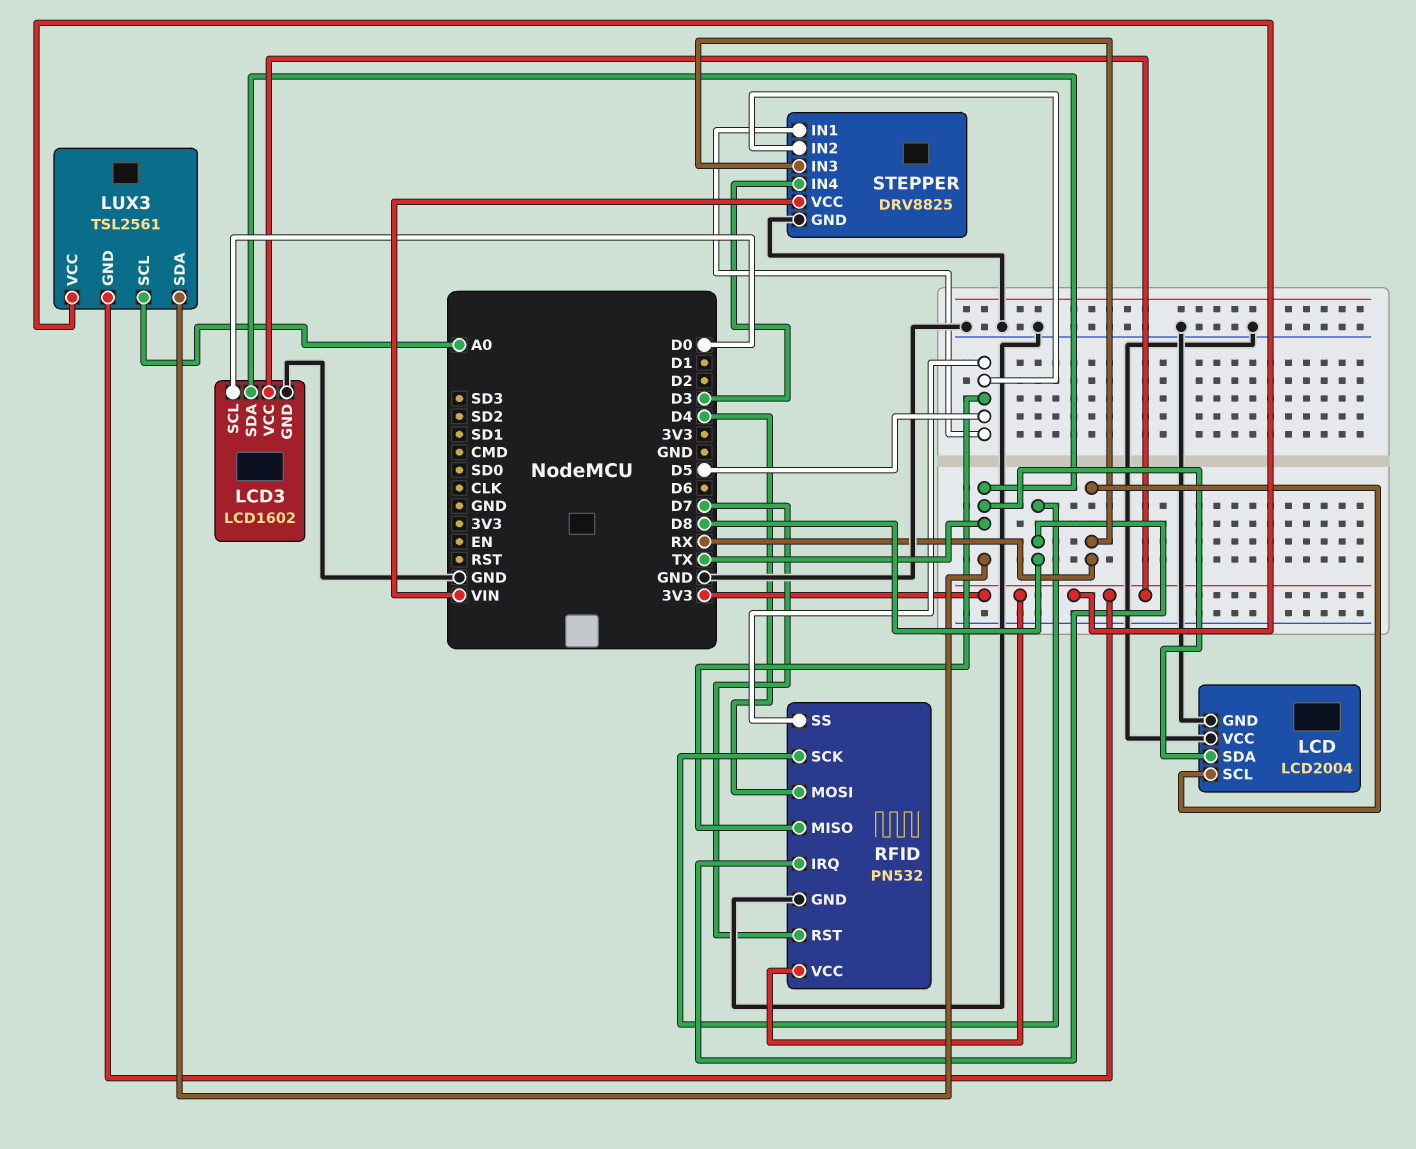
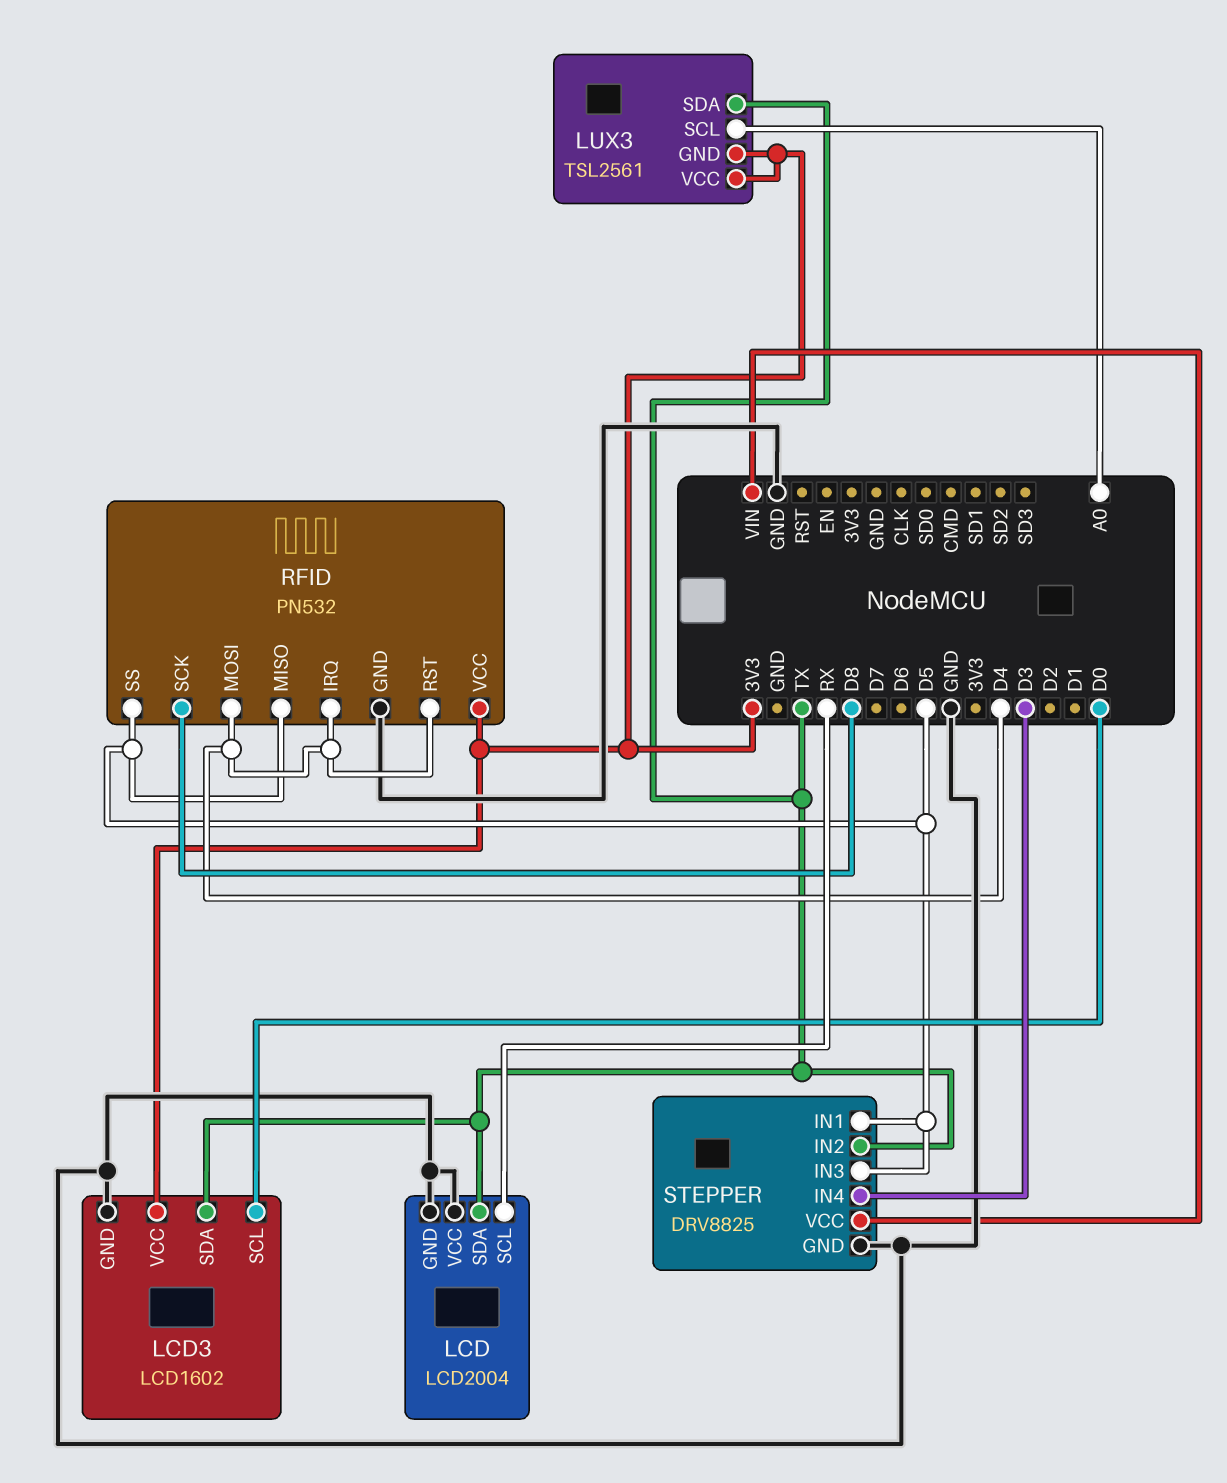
RFID pin IRQ: D8 -> D4
RFID pin RST: D7 -> D4
STEPPER pin IN2: D5 -> TX
STEPPER pin IN3: RX -> D5

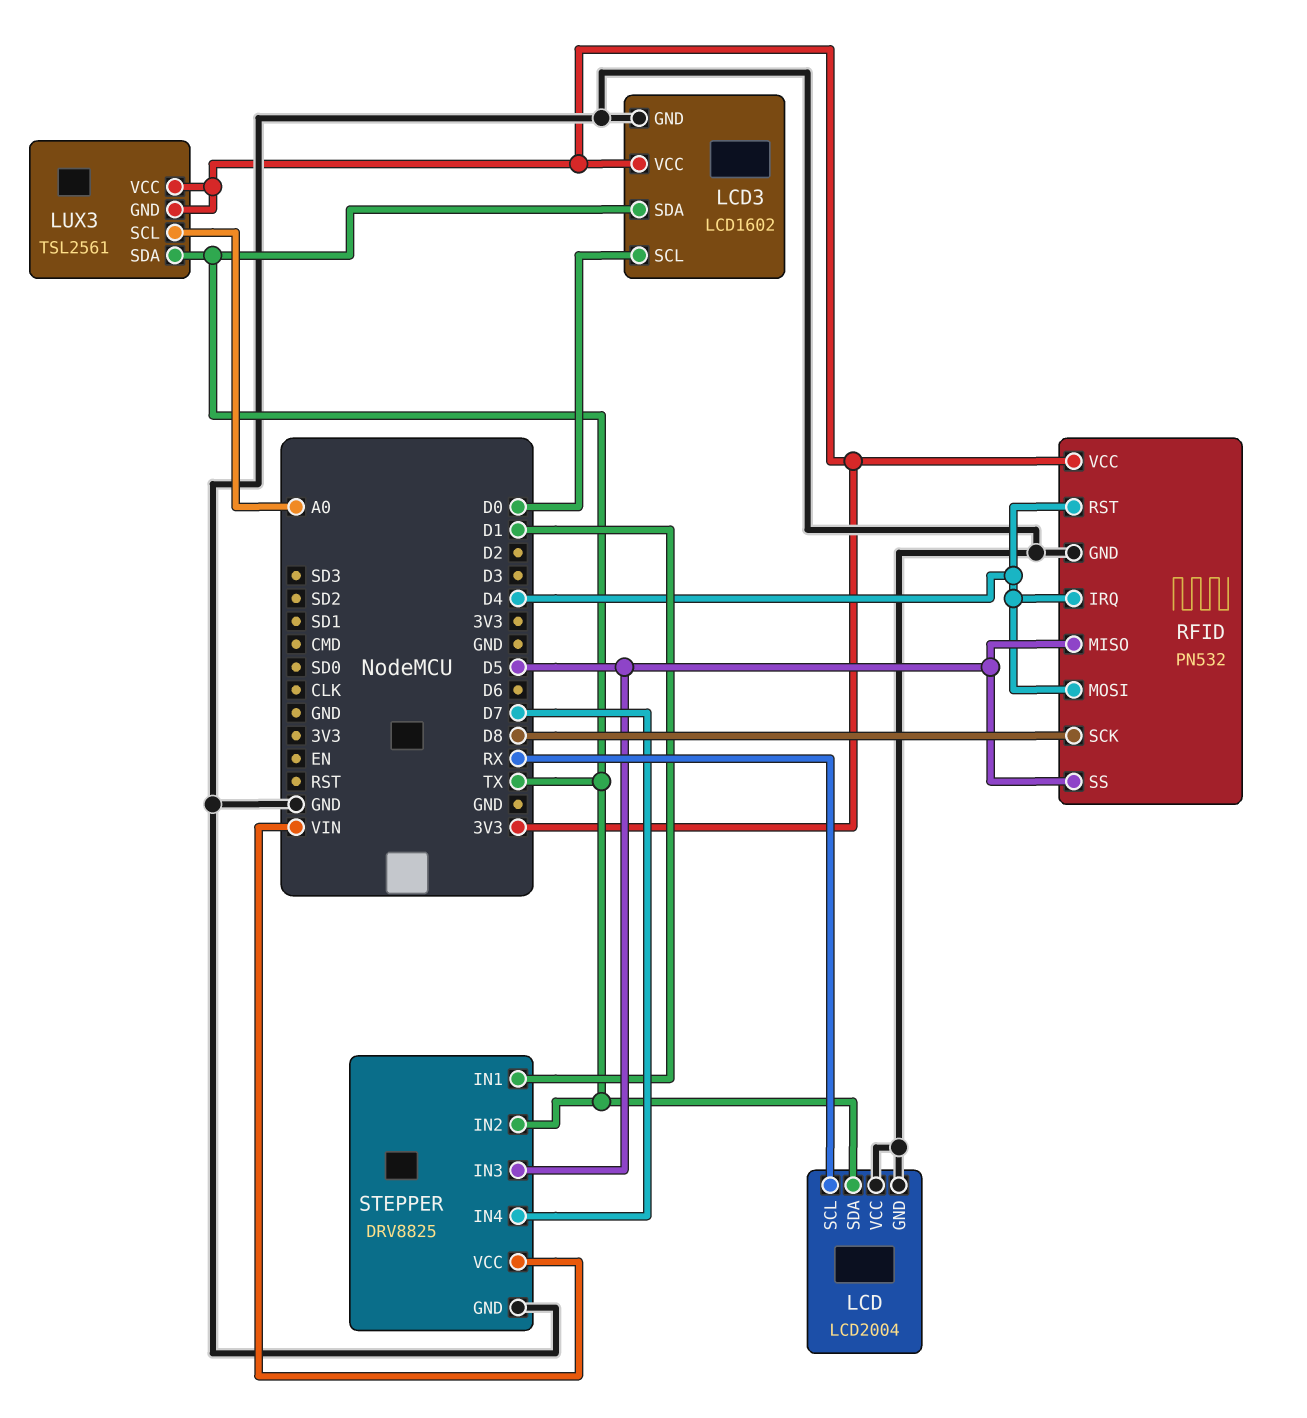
STEPPER pin IN1: D5 -> D1
STEPPER pin IN4: D3 -> D7

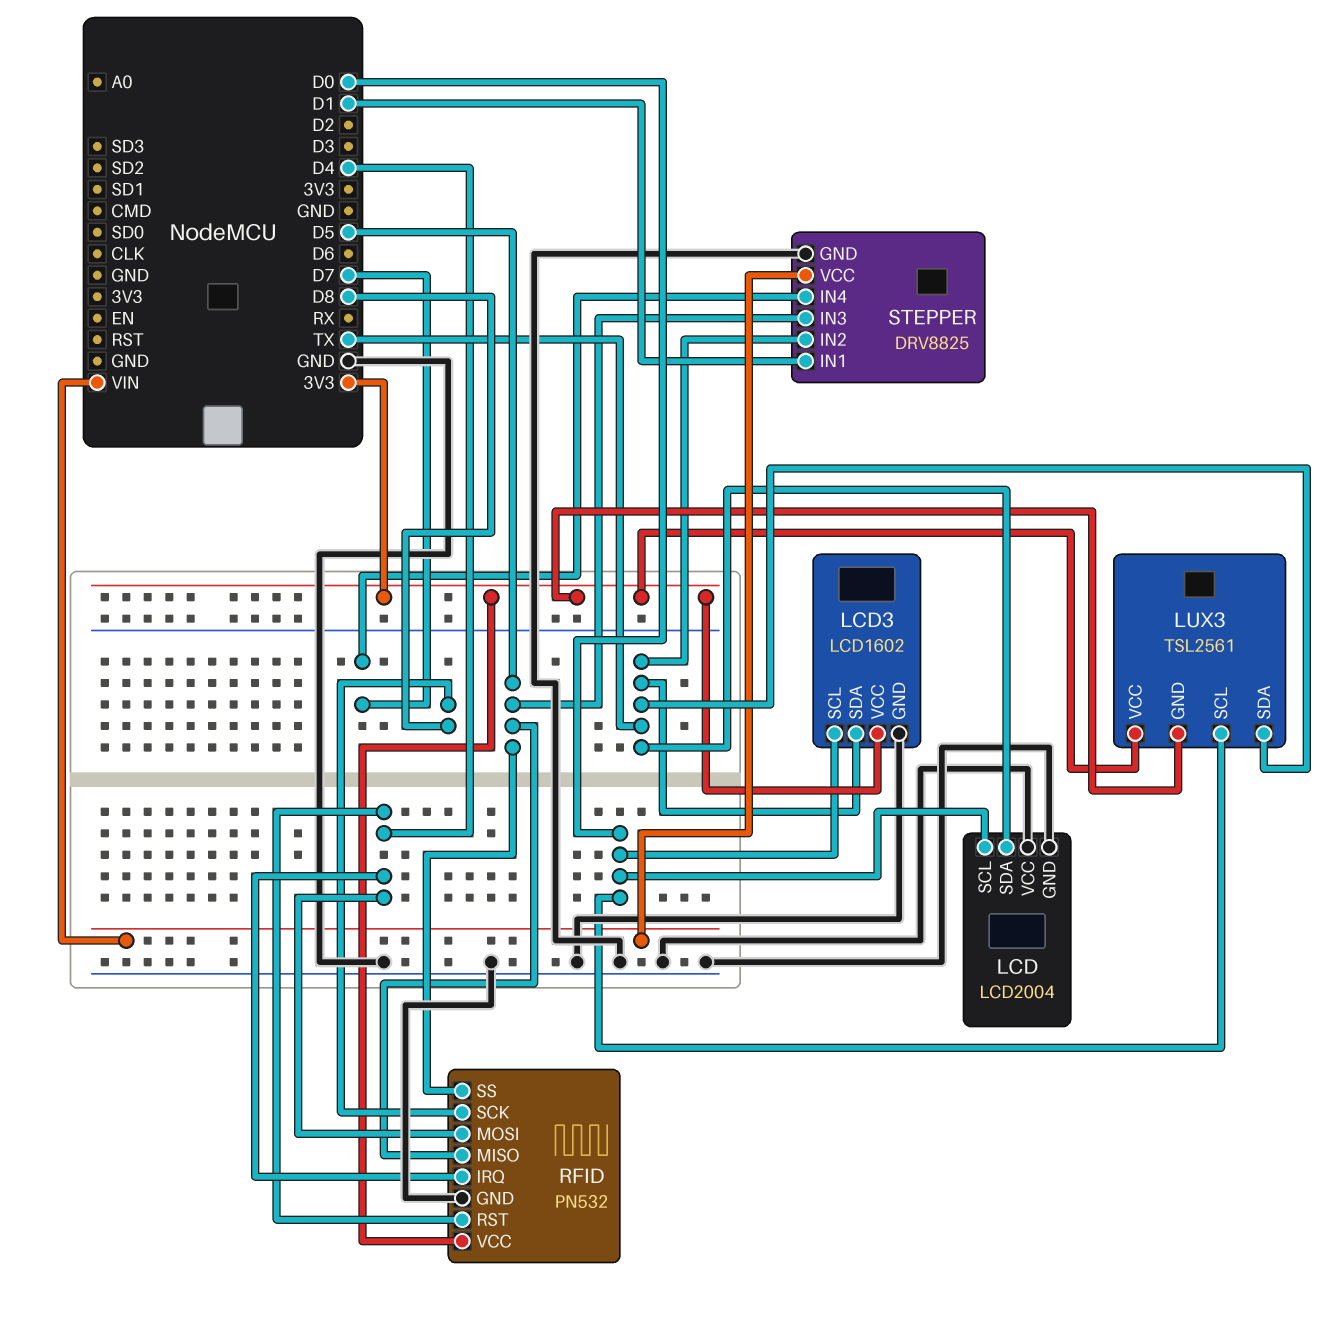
LCD pin SCL: RX -> D0
LUX3 pin SCL: A0 -> D0

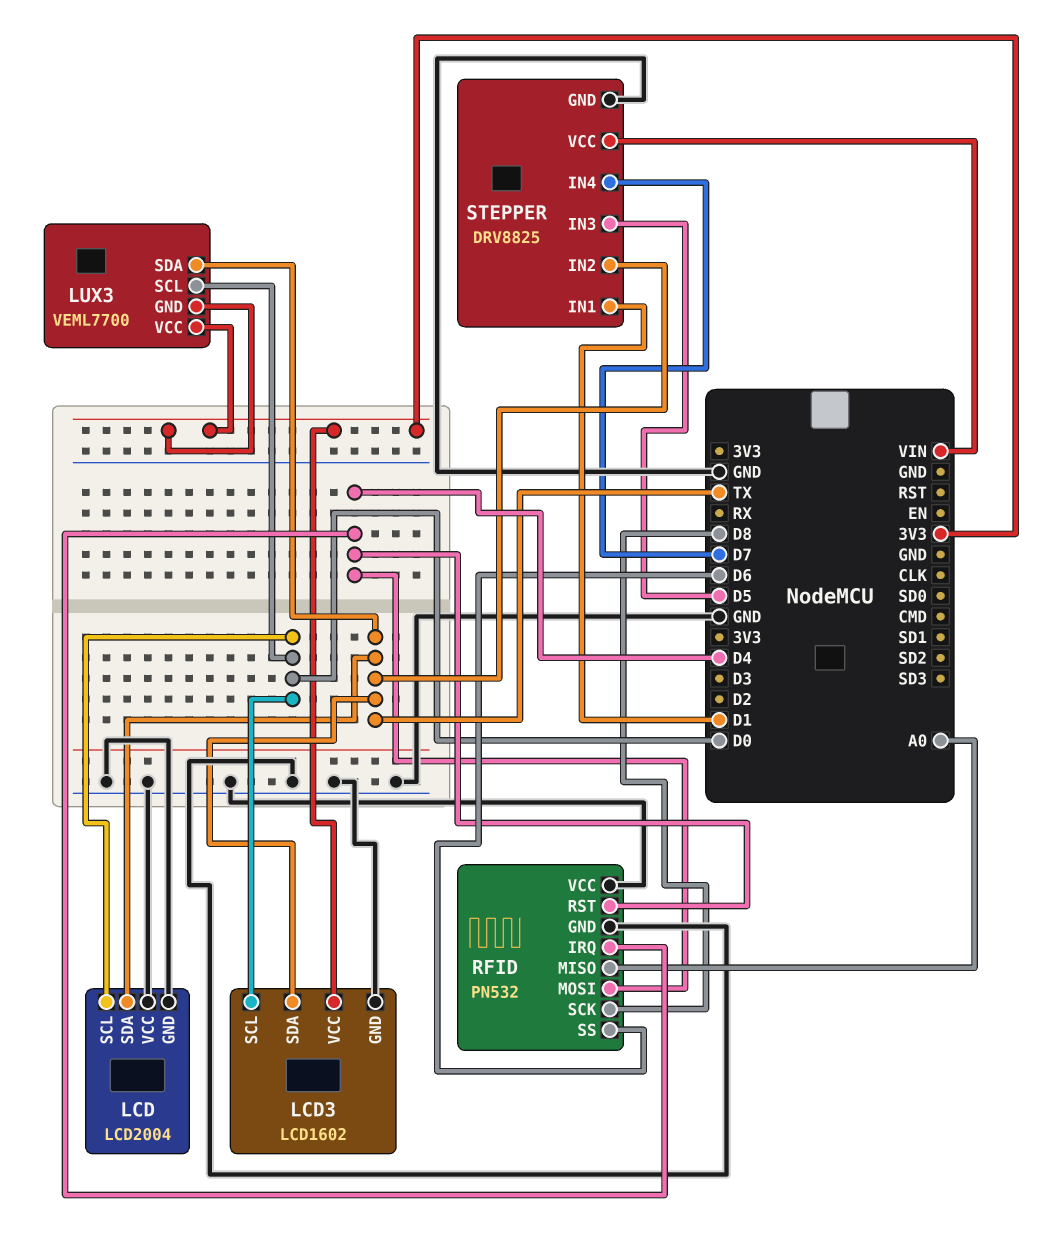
LUX3: TSL2561 -> VEML7700
RFID pin MISO: D5 -> A0
RFID pin SS: D5 -> D6
RFID pin VCC: 3V3 -> GND

